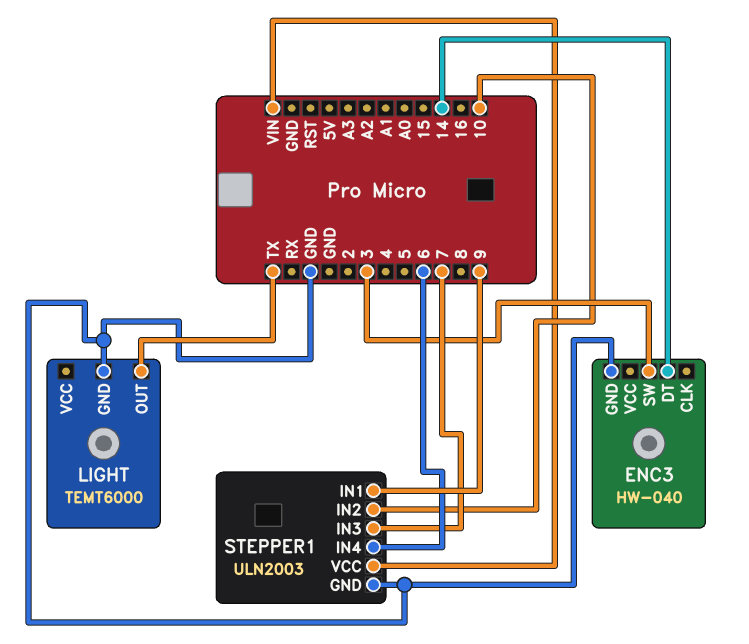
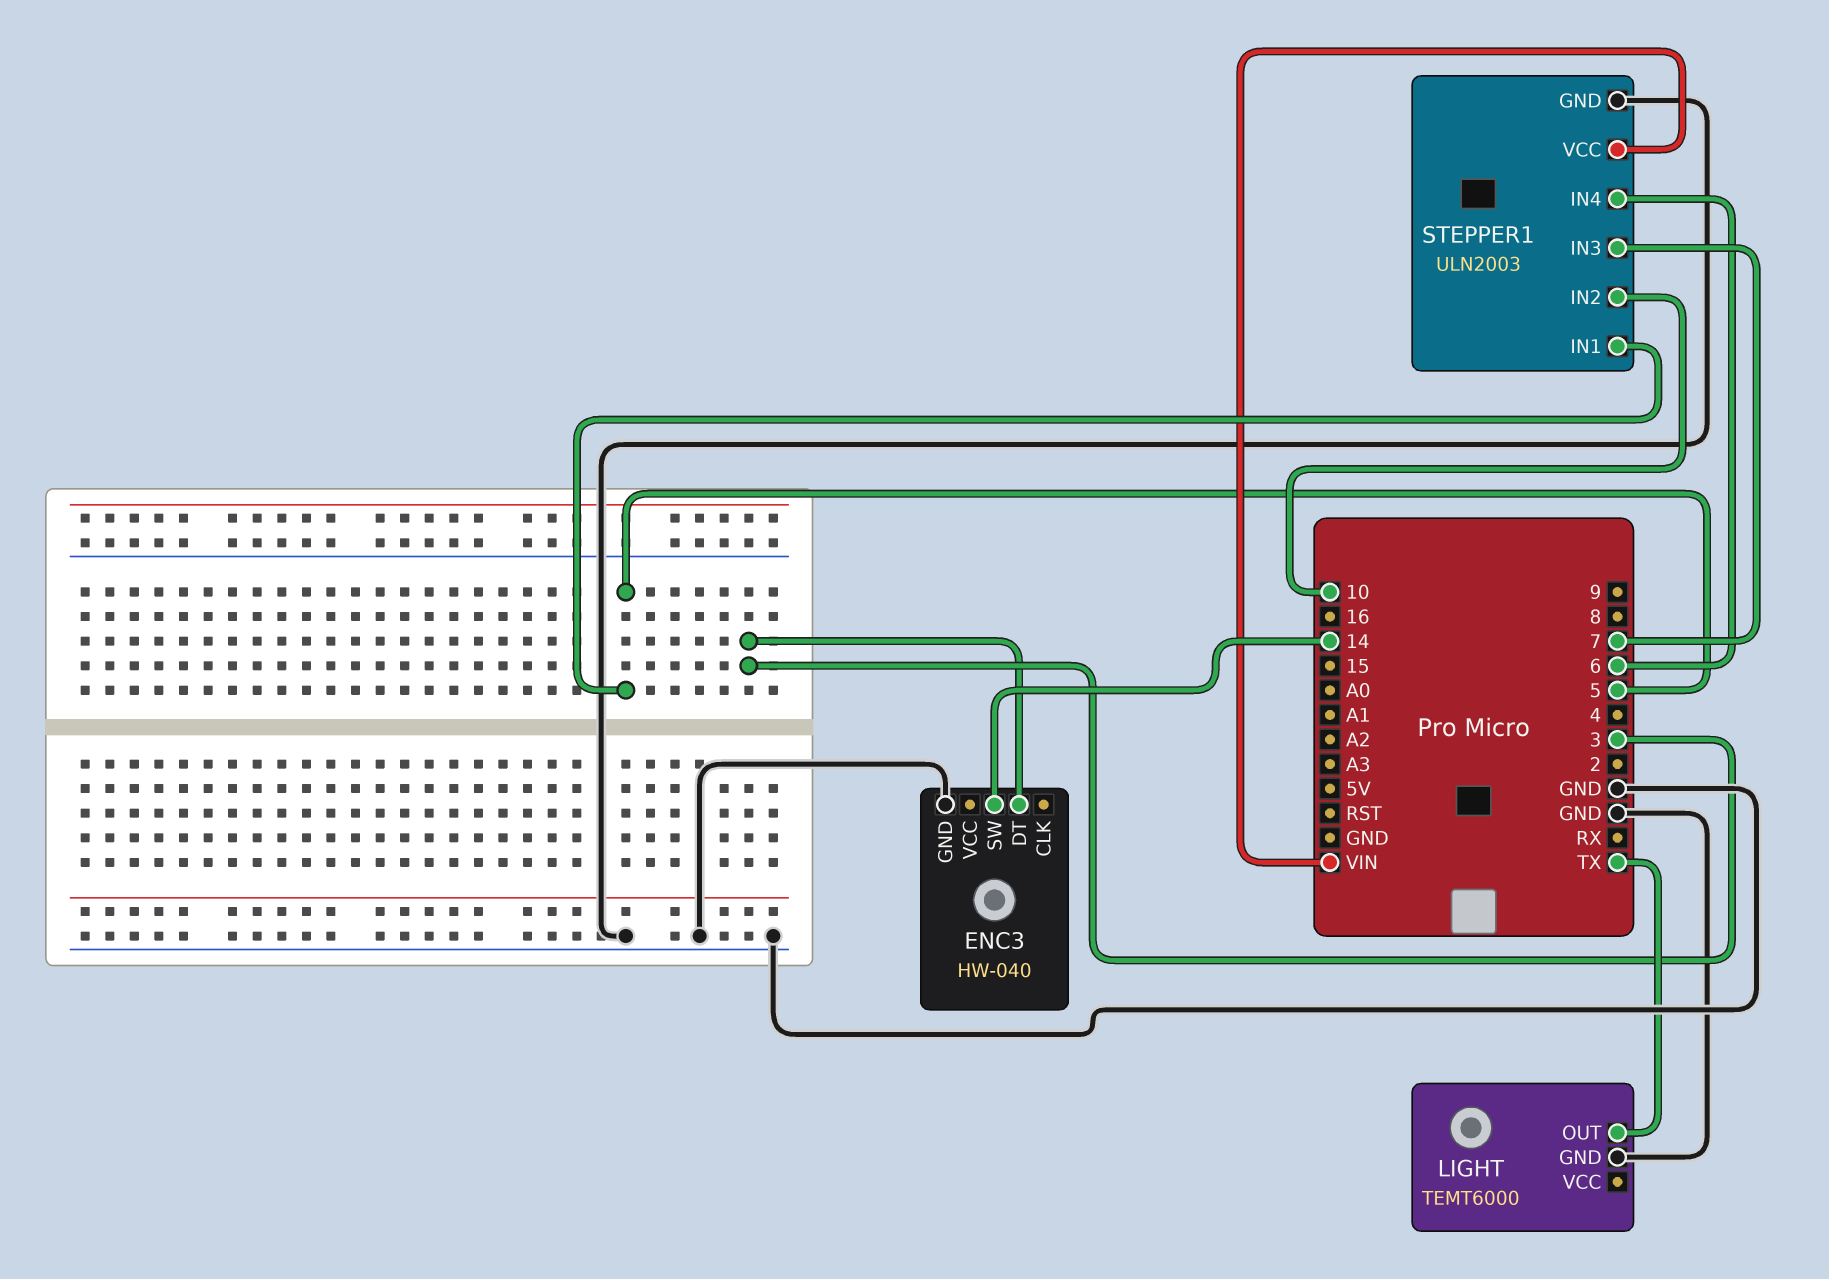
ENC3 pin DT: 14 -> 3
ENC3 pin SW: 3 -> 14
STEPPER1 pin IN1: 9 -> 5

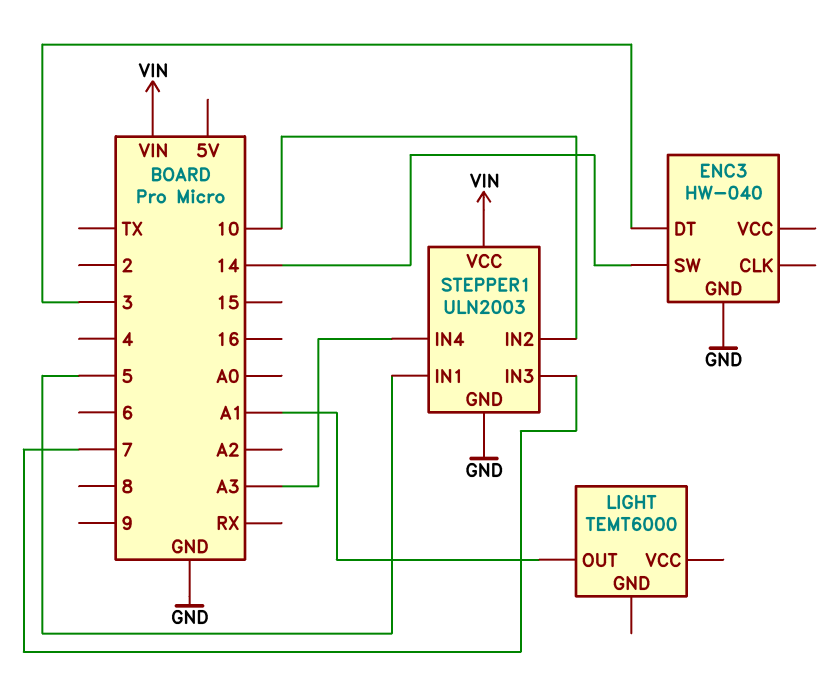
LIGHT pin GND: GND -> none
LIGHT pin OUT: TX -> A1
STEPPER1 pin IN4: 6 -> A3

